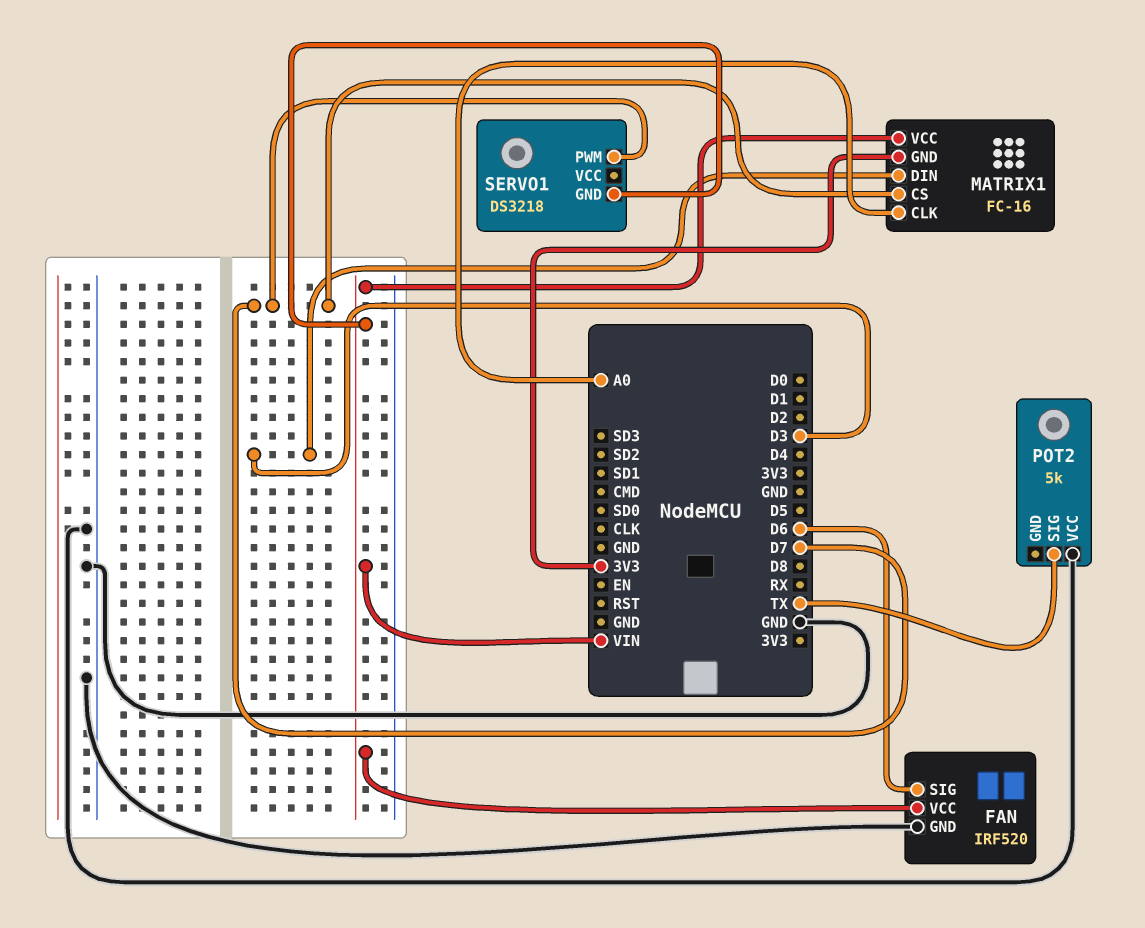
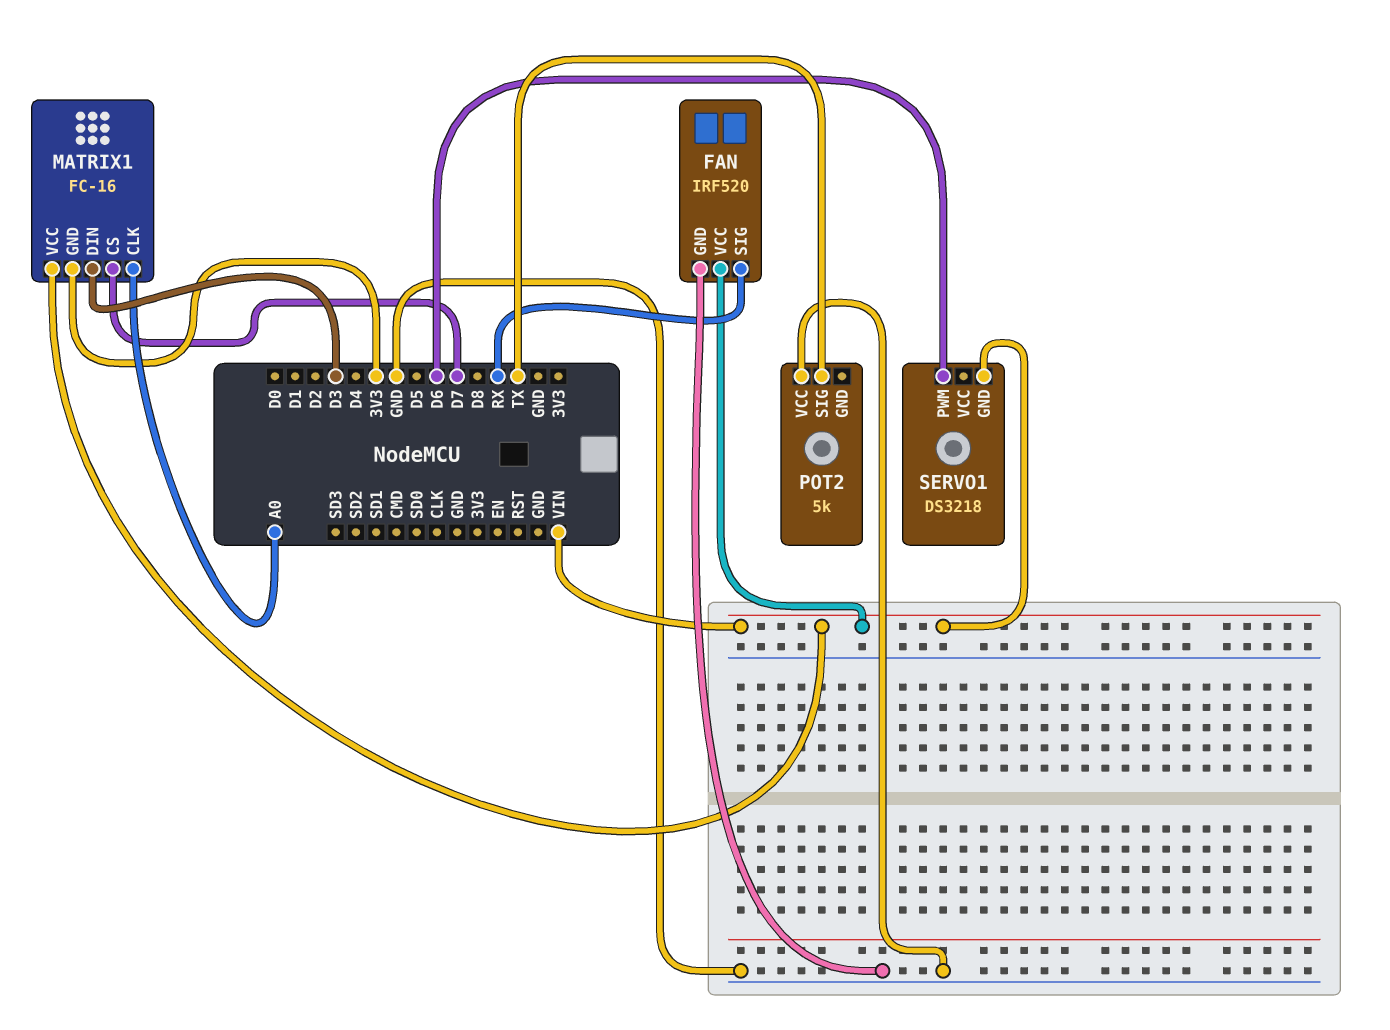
FAN pin SIG: D6 -> RX
SERVO1 pin PWM: D7 -> D6

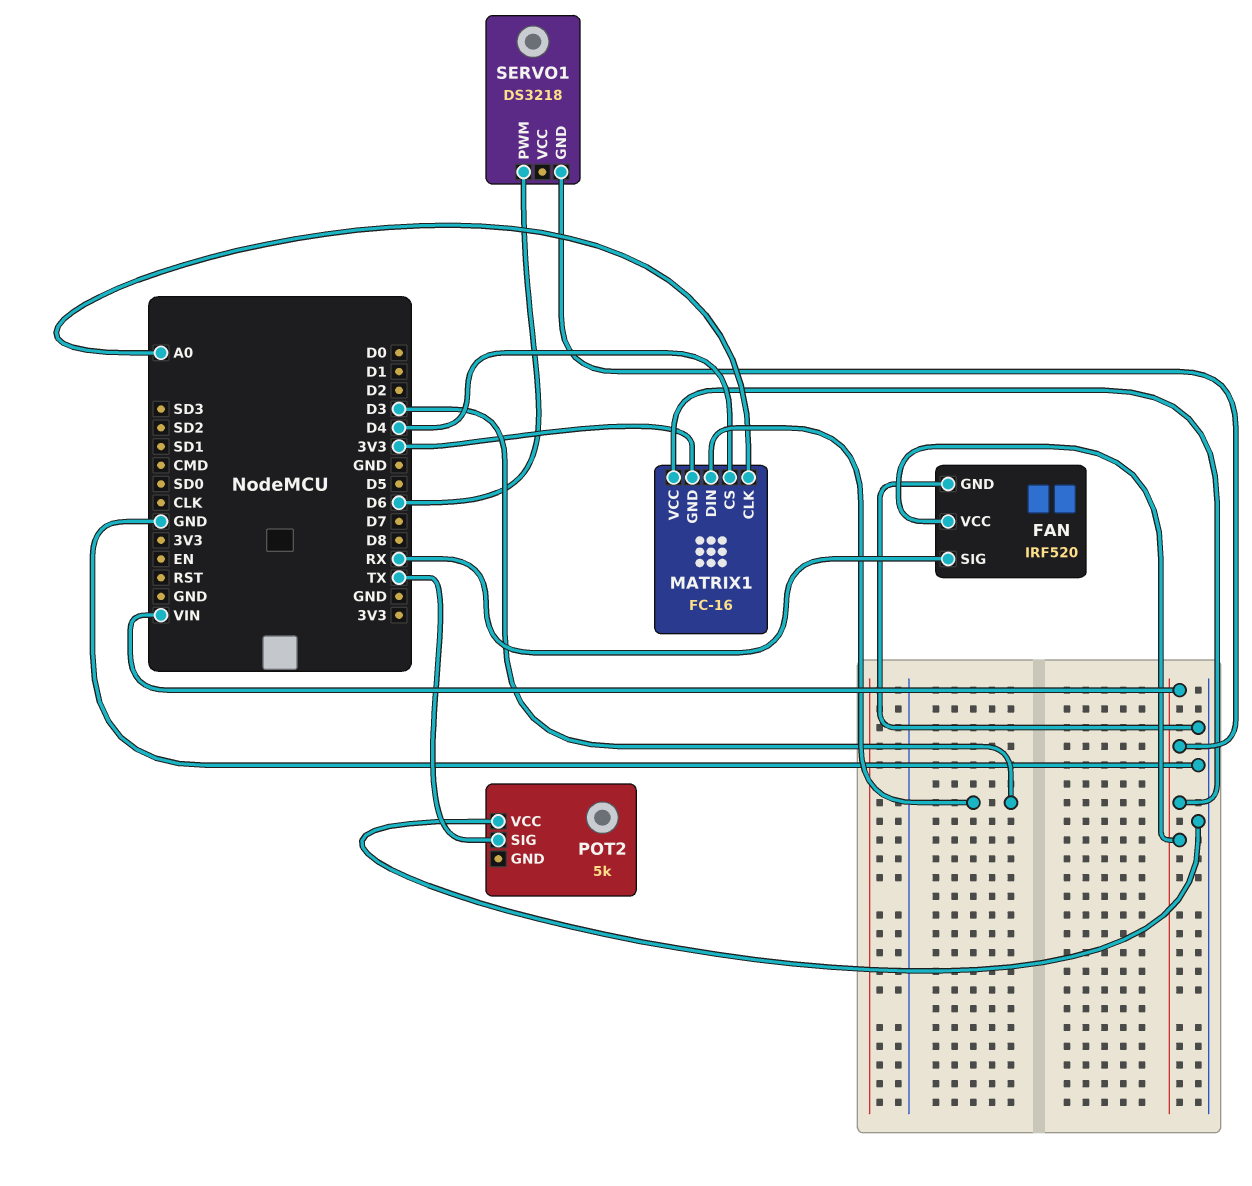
MATRIX1 pin CS: D7 -> D4

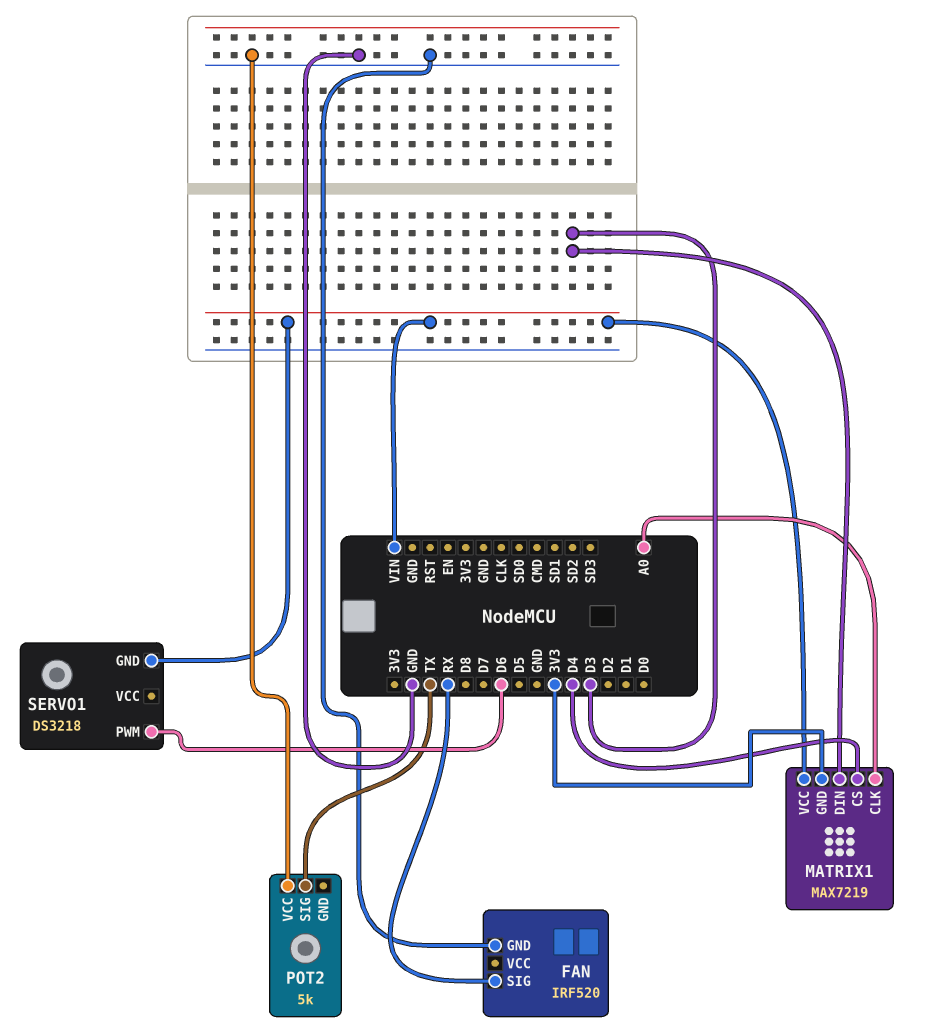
FAN pin VCC: VIN -> none
MATRIX1: FC-16 -> MAX7219

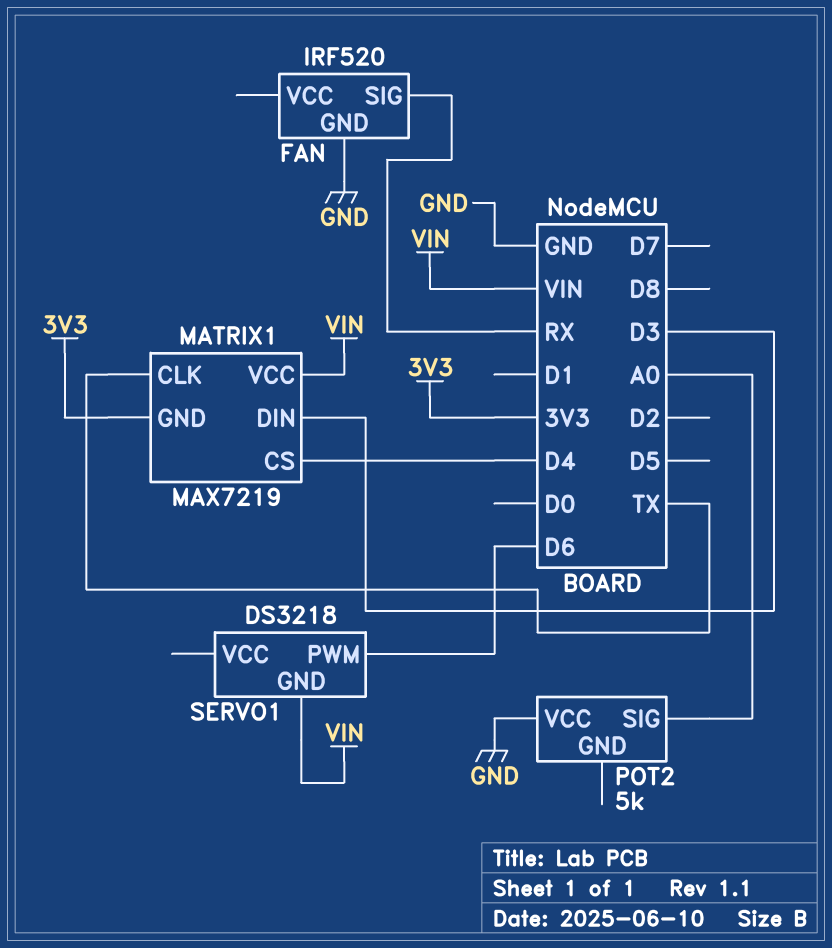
MATRIX1 pin CLK: A0 -> TX
POT2 pin SIG: TX -> A0

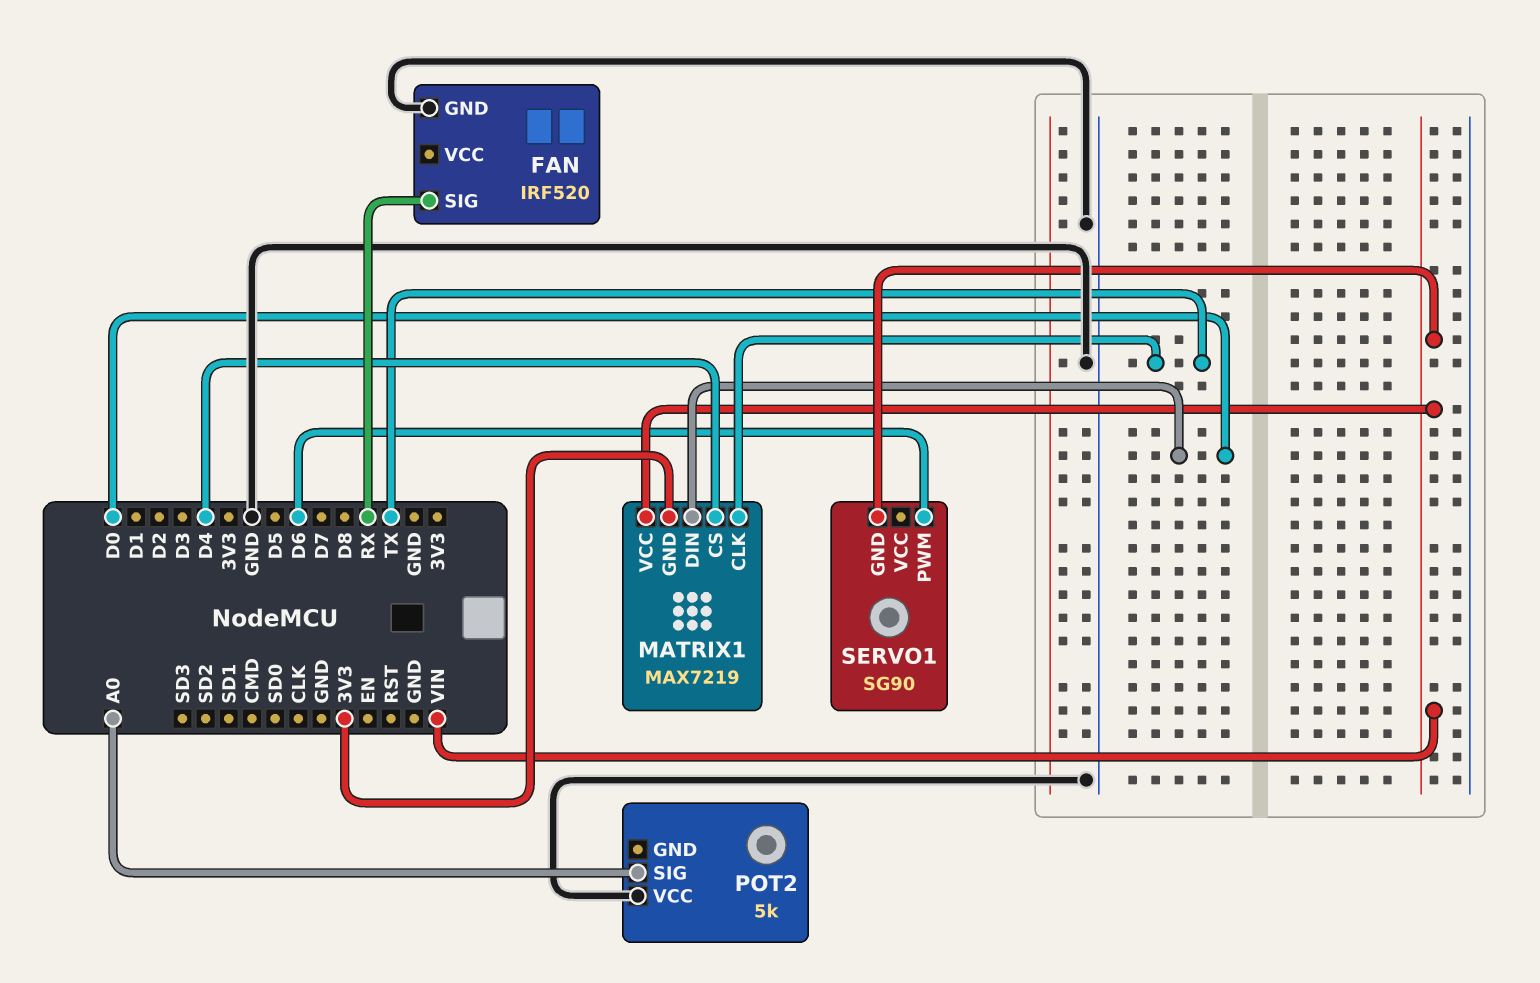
MATRIX1 pin DIN: D3 -> D0
SERVO1: DS3218 -> SG90

